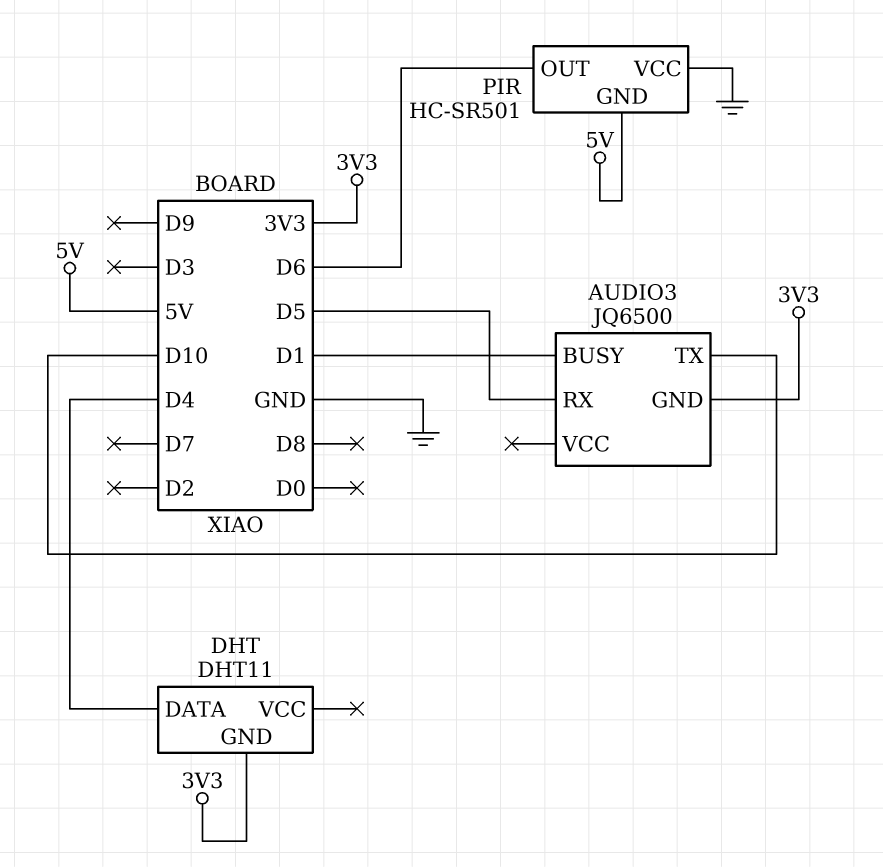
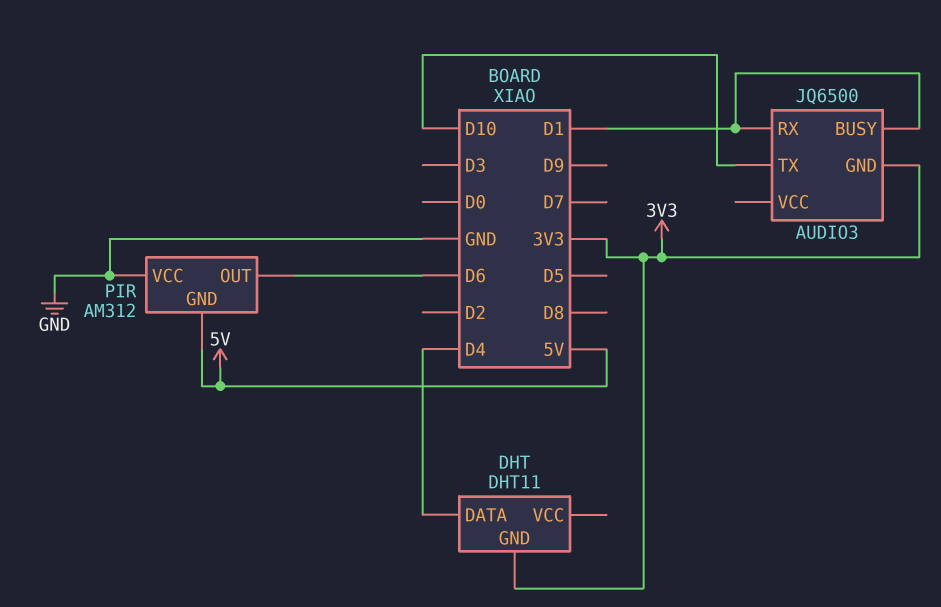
AUDIO3 pin RX: D5 -> D1
PIR: HC-SR501 -> AM312

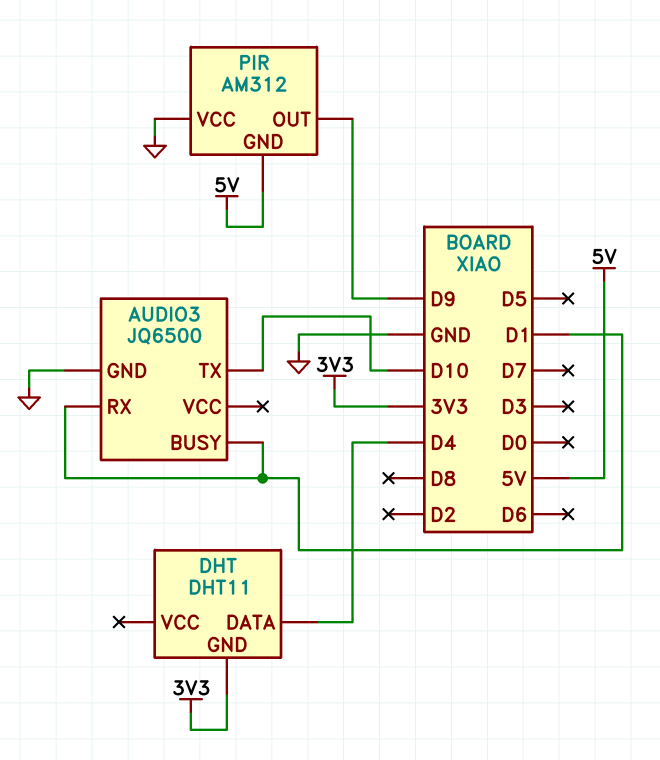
AUDIO3 pin GND: 3V3 -> GND
PIR pin OUT: D6 -> D9

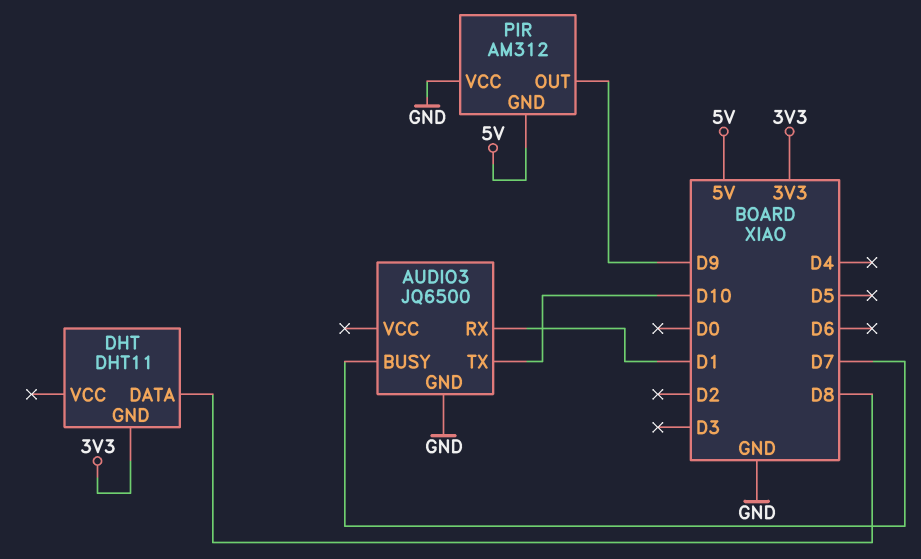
AUDIO3 pin BUSY: D1 -> D7
DHT pin DATA: D4 -> D8

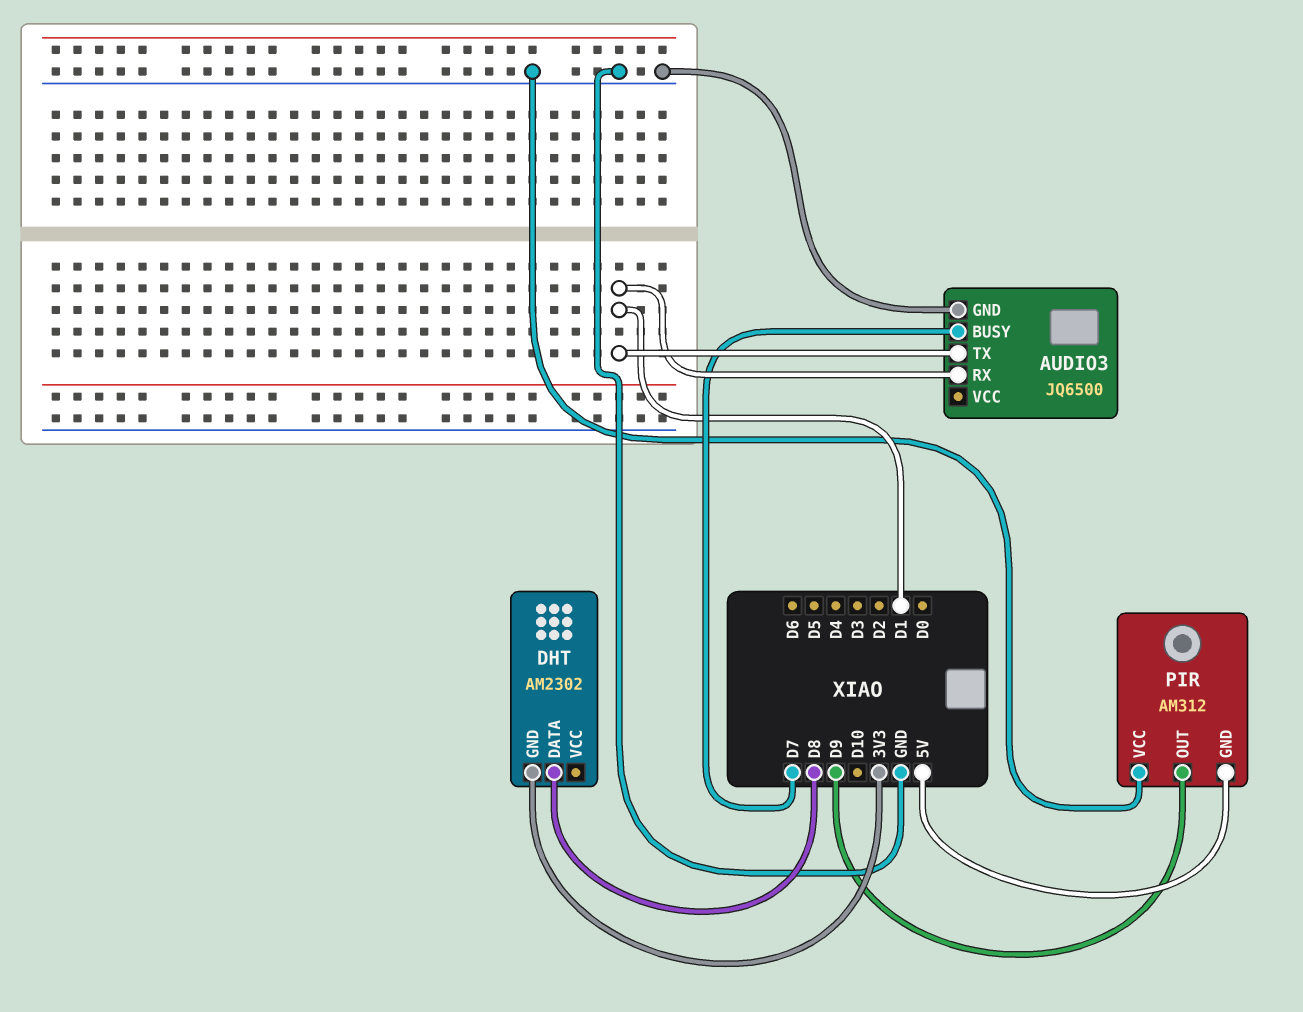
AUDIO3 pin TX: D10 -> D1
DHT: DHT11 -> AM2302

